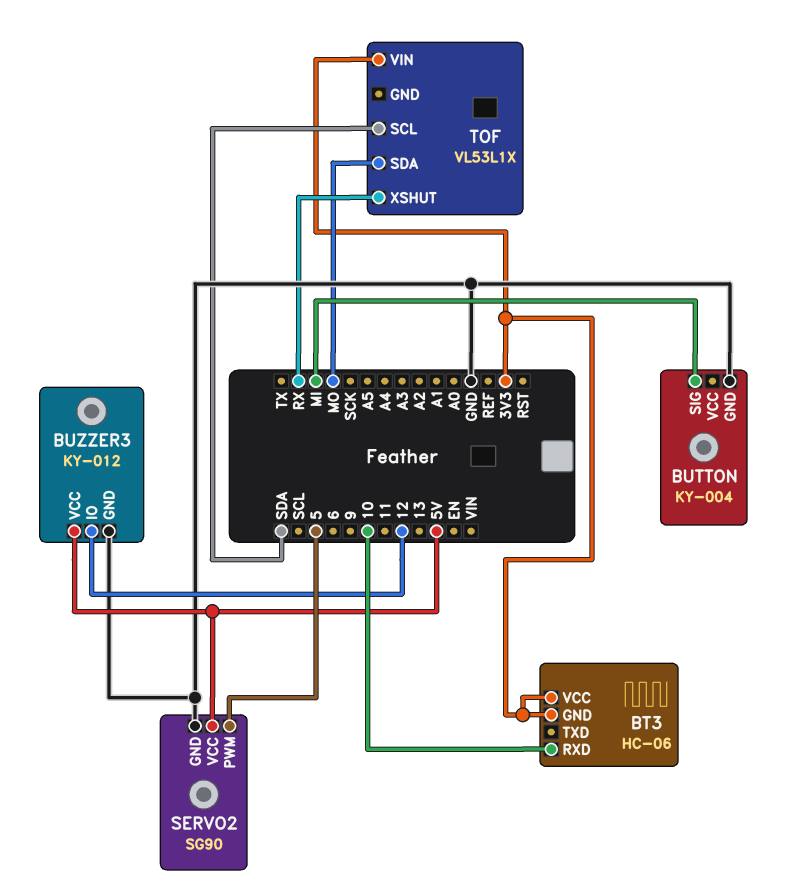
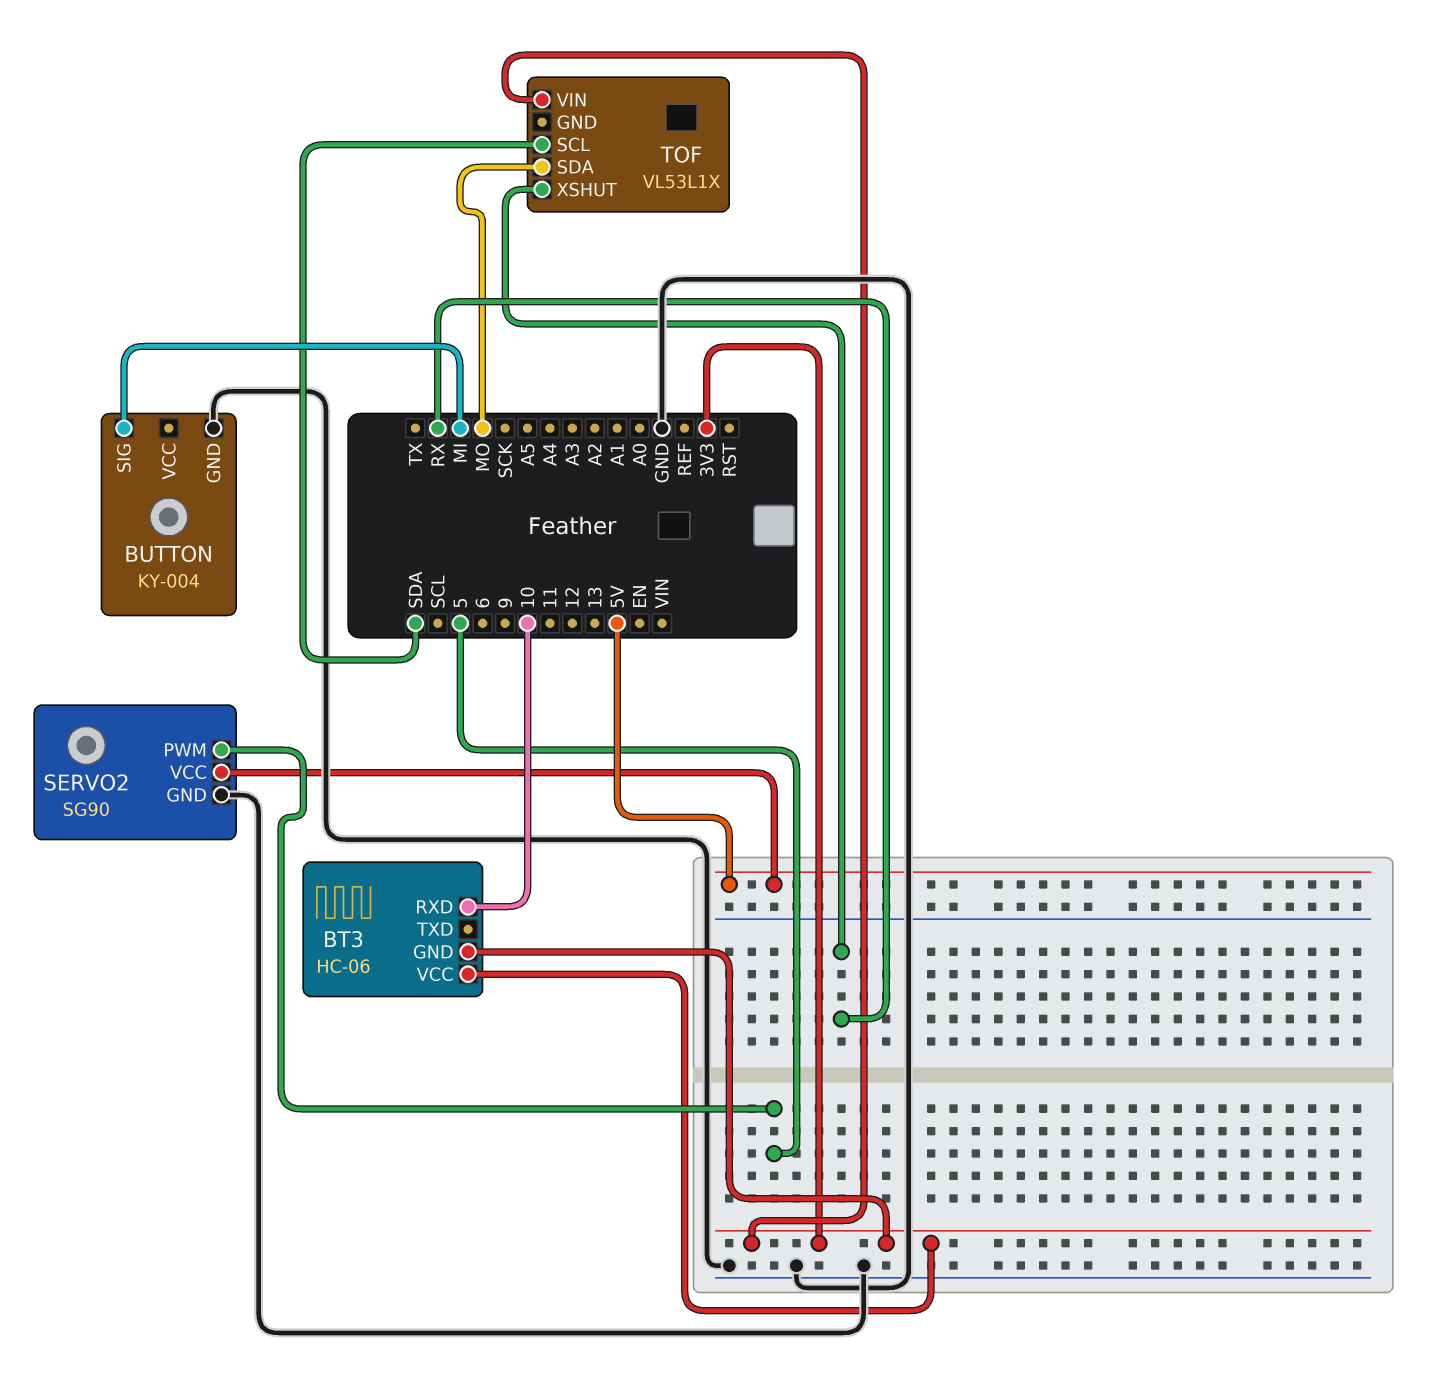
BUZZER3: KY-012 -> none
BUZZER3 pin GND: GND -> none
BUZZER3 pin IO: 12 -> none
BUZZER3 pin VCC: 5V -> none

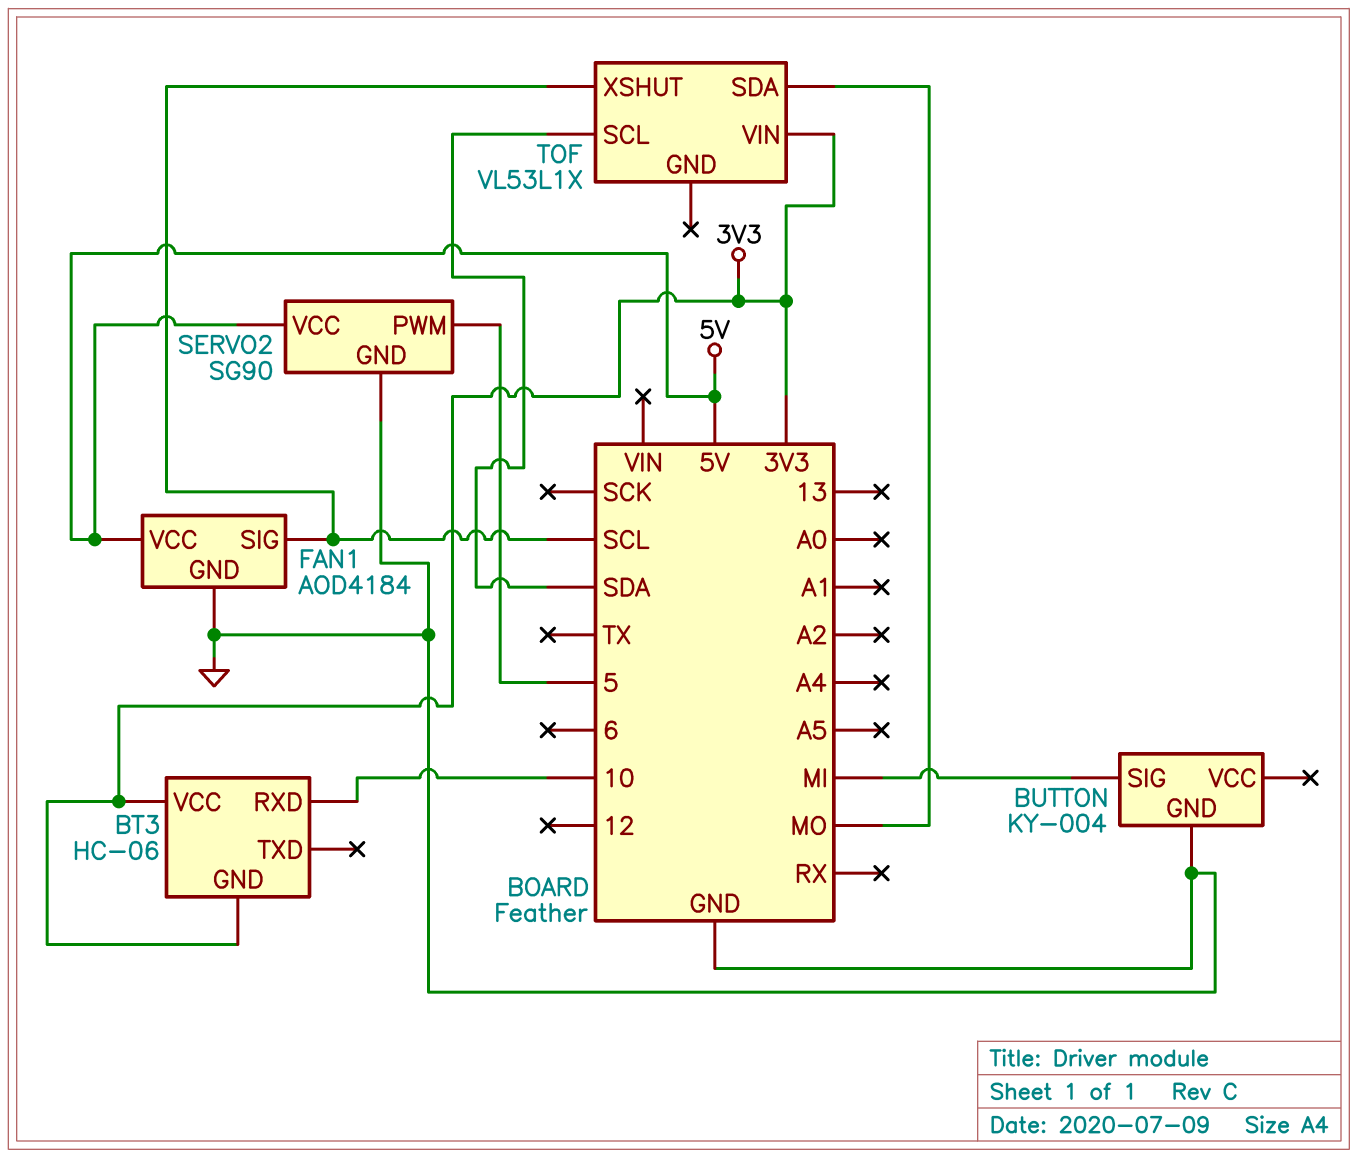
FAN1: none -> AOD4184
FAN1 pin GND: none -> GND
FAN1 pin SIG: none -> SCL
FAN1 pin VCC: none -> 5V
TOF pin XSHUT: RX -> SCL

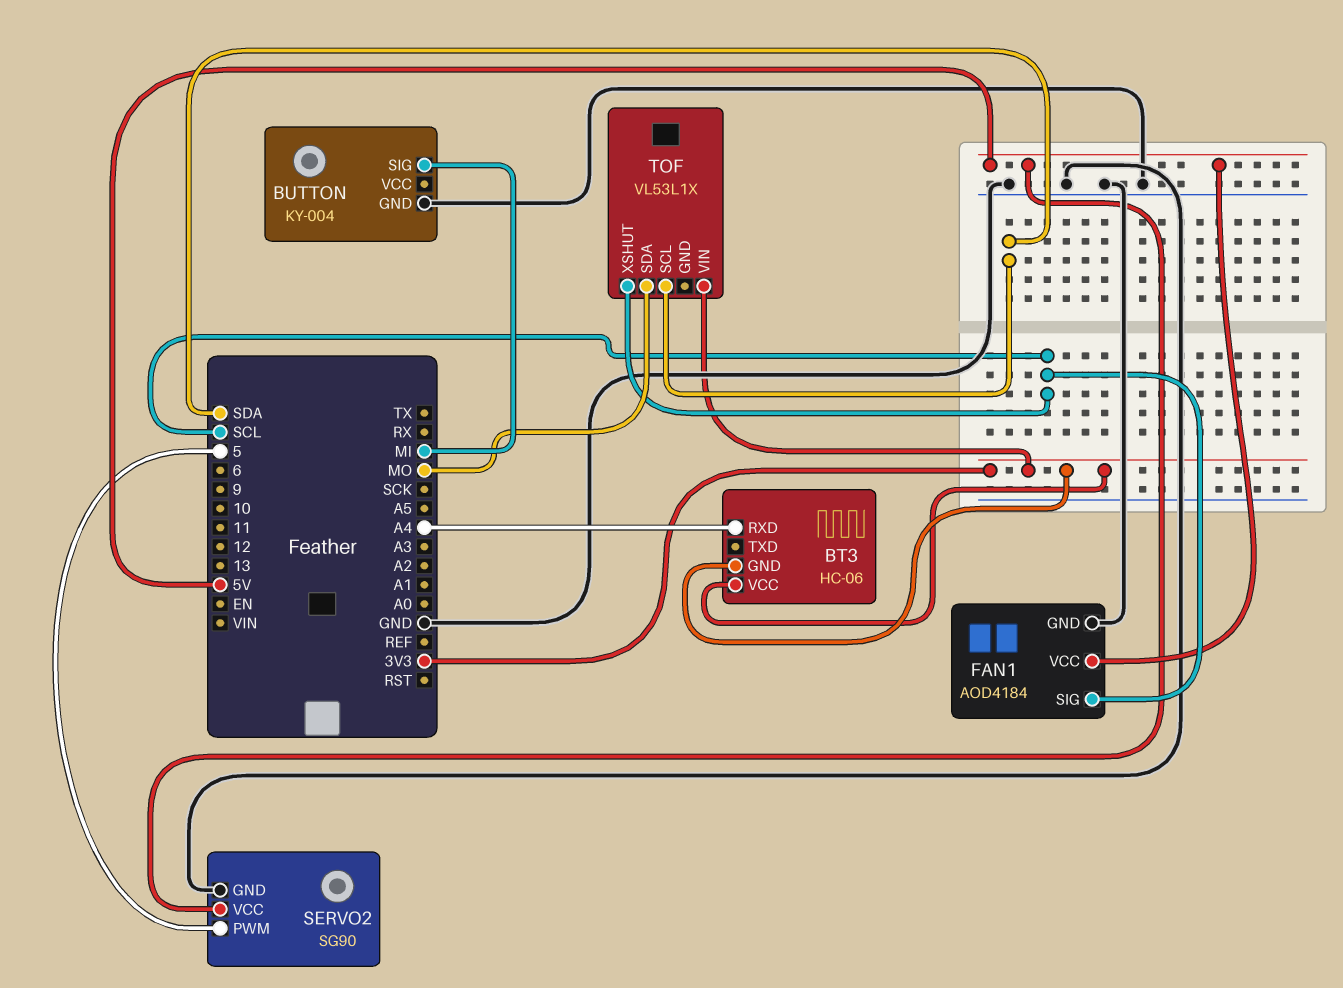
BT3 pin RXD: 10 -> A4

